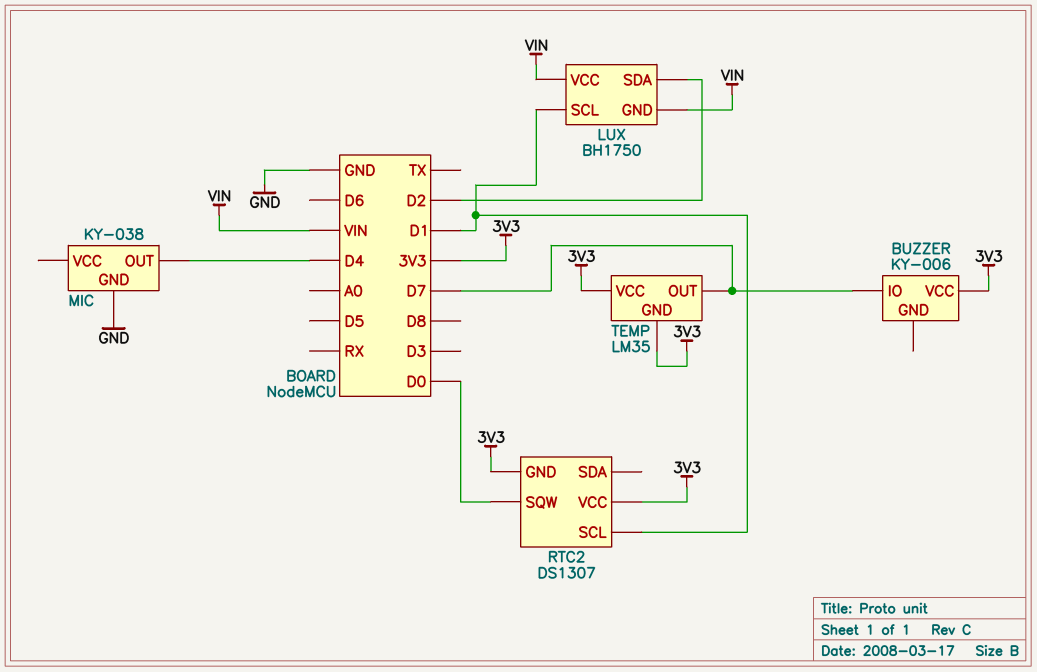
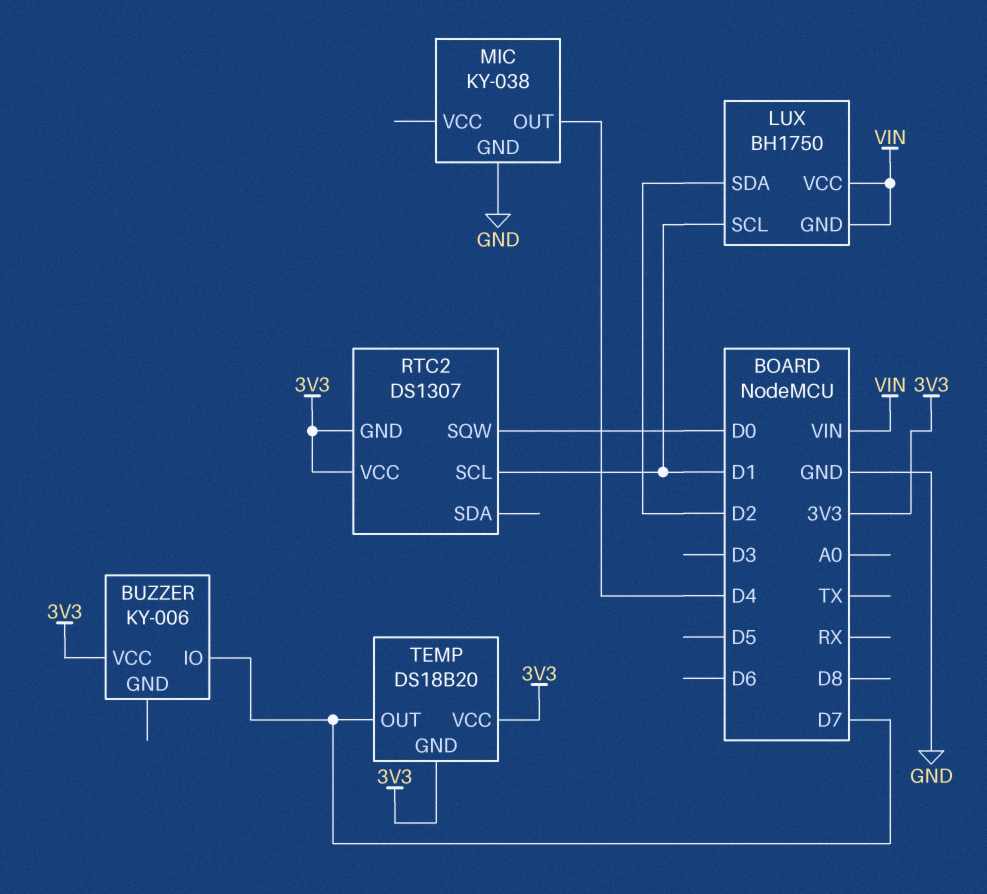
TEMP: LM35 -> DS18B20

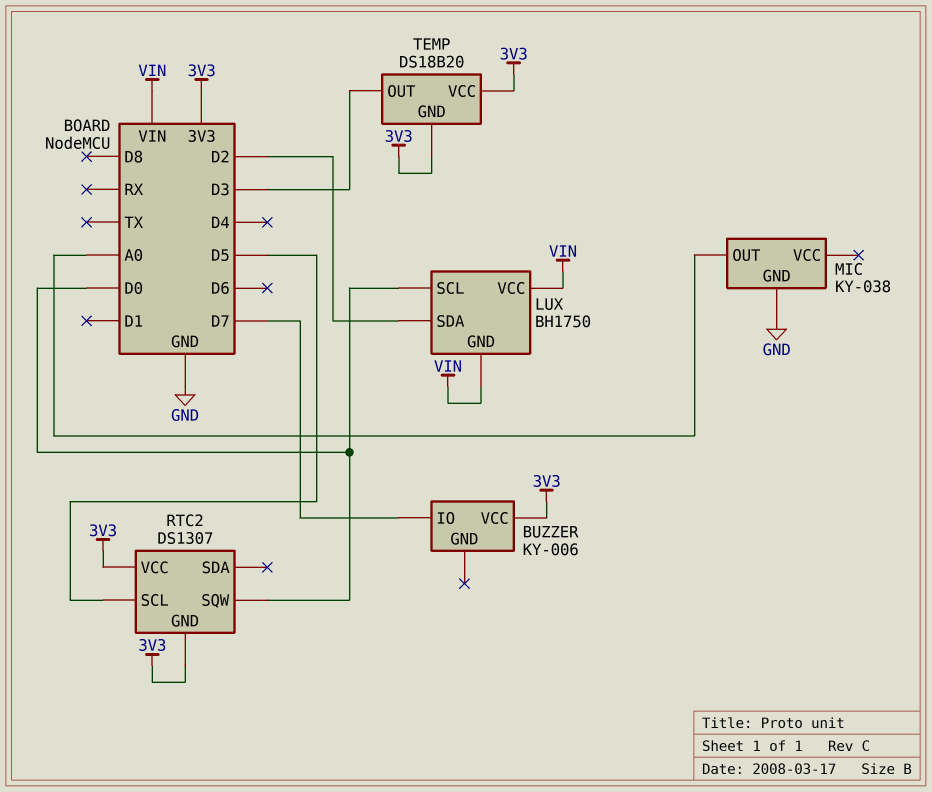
LUX pin SCL: D1 -> D0
MIC pin OUT: D4 -> A0
RTC2 pin SCL: D1 -> D5
TEMP pin OUT: D7 -> D3

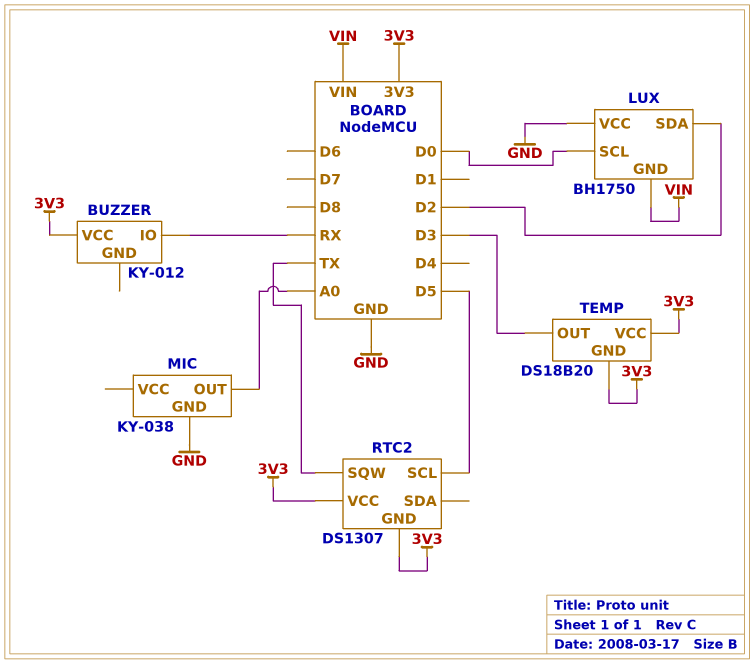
BUZZER: KY-006 -> KY-012
BUZZER pin IO: D7 -> RX
LUX pin VCC: VIN -> GND
RTC2 pin SQW: D0 -> TX

